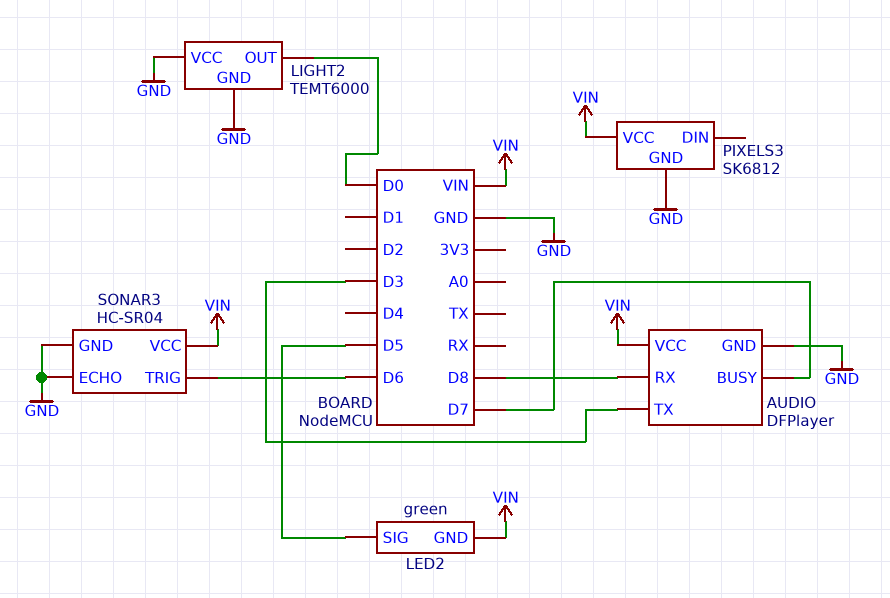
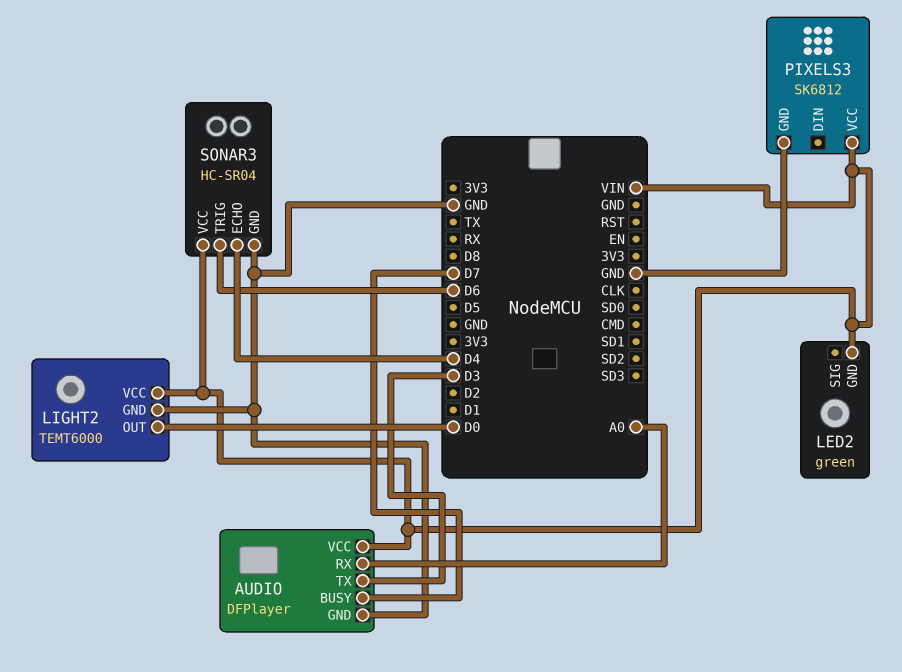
AUDIO pin RX: D8 -> A0
LED2 pin SIG: D5 -> none
LIGHT2 pin VCC: GND -> VIN
SONAR3 pin ECHO: GND -> D4

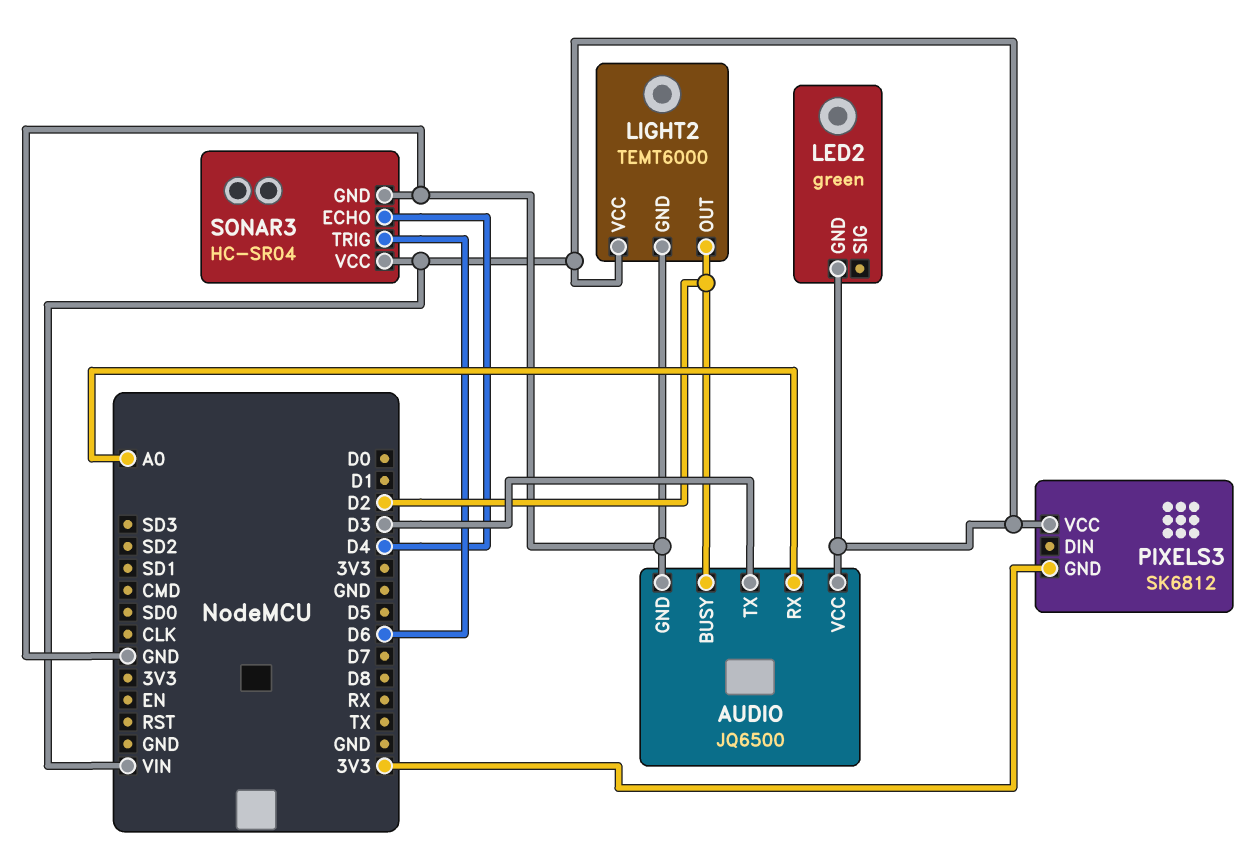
AUDIO: DFPlayer -> JQ6500
AUDIO pin BUSY: D7 -> D2
LIGHT2 pin OUT: D0 -> D2
PIXELS3 pin GND: GND -> 3V3

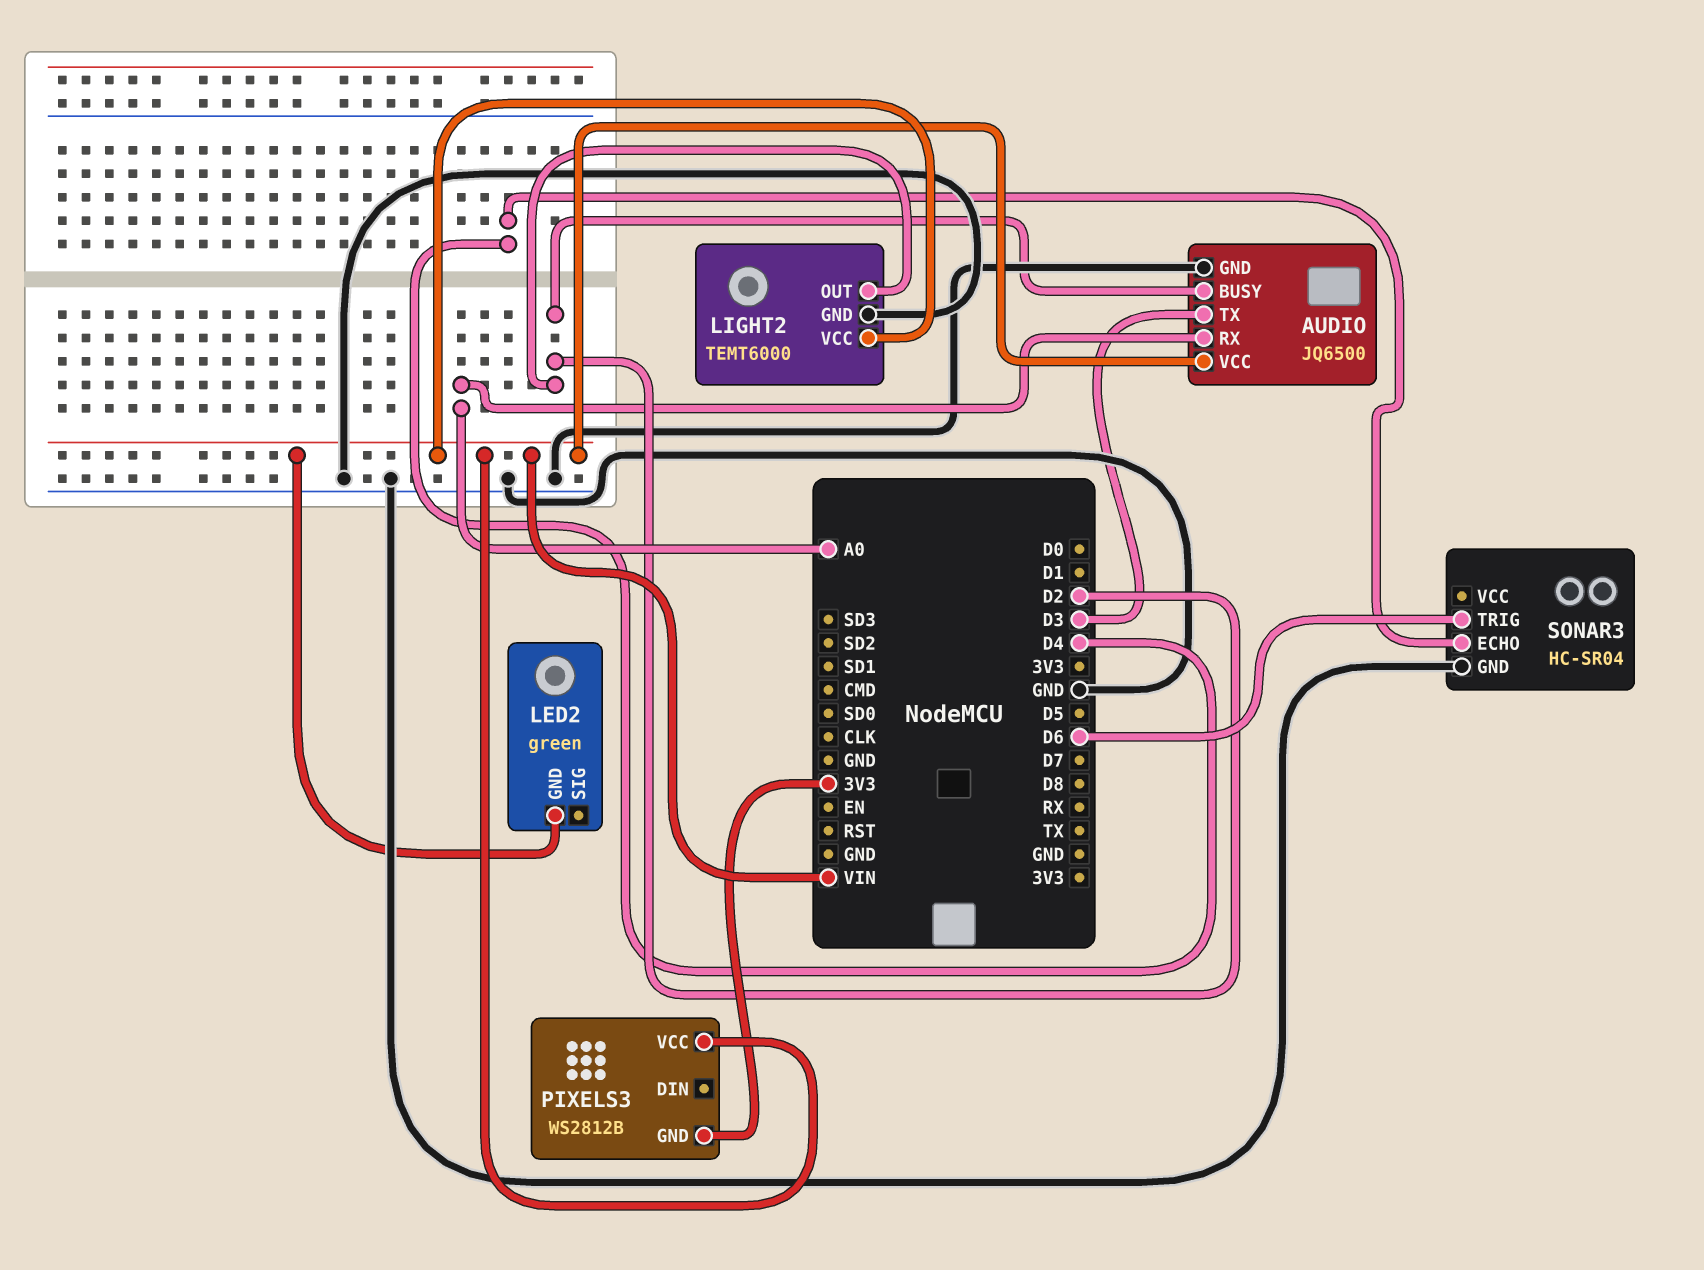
PIXELS3: SK6812 -> WS2812B
SONAR3 pin VCC: VIN -> none

